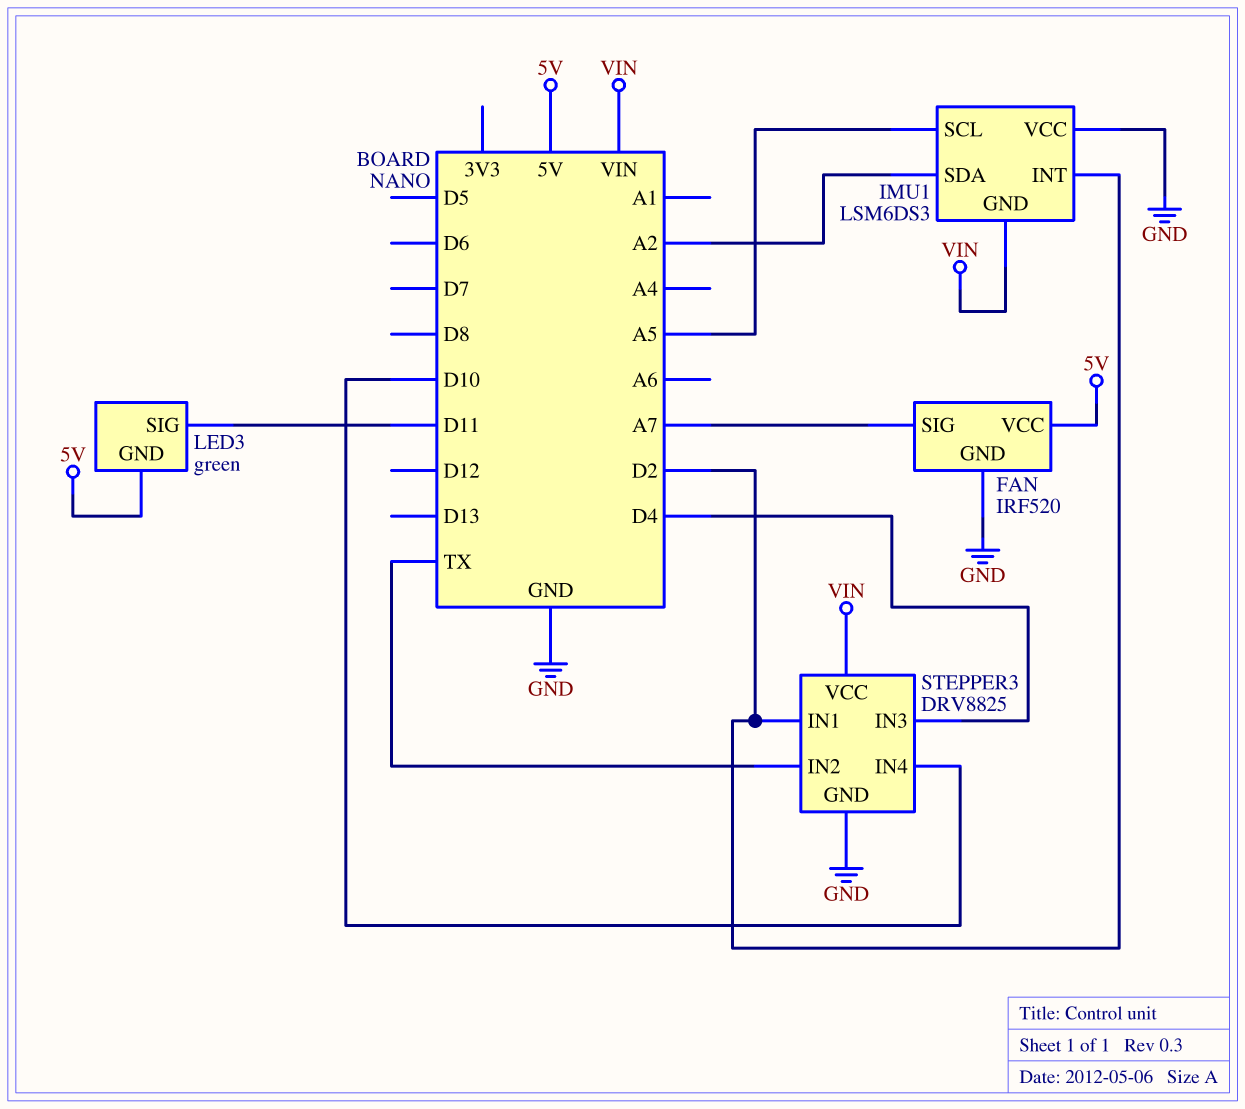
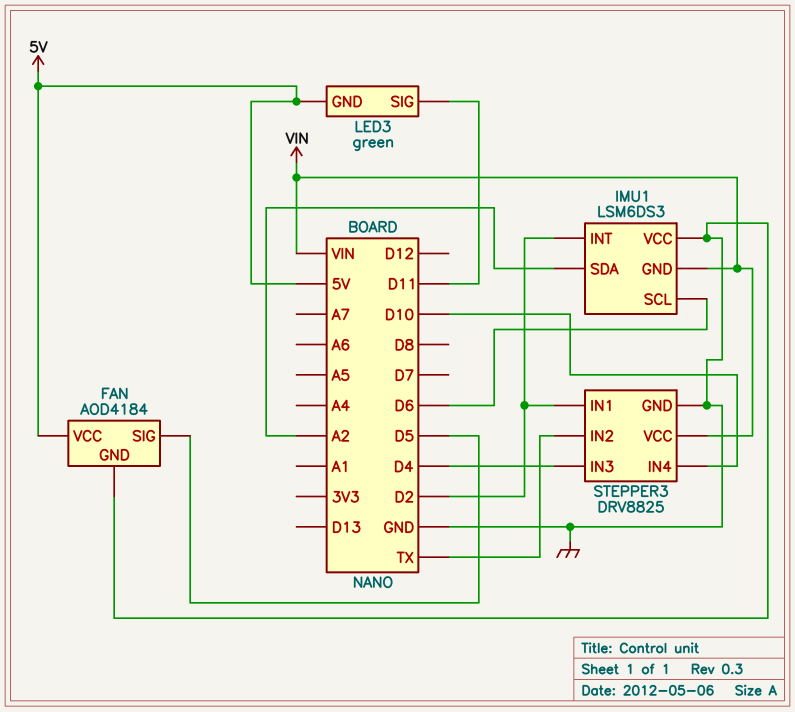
FAN: IRF520 -> AOD4184
FAN pin SIG: A7 -> D5
IMU1 pin SCL: A5 -> D6

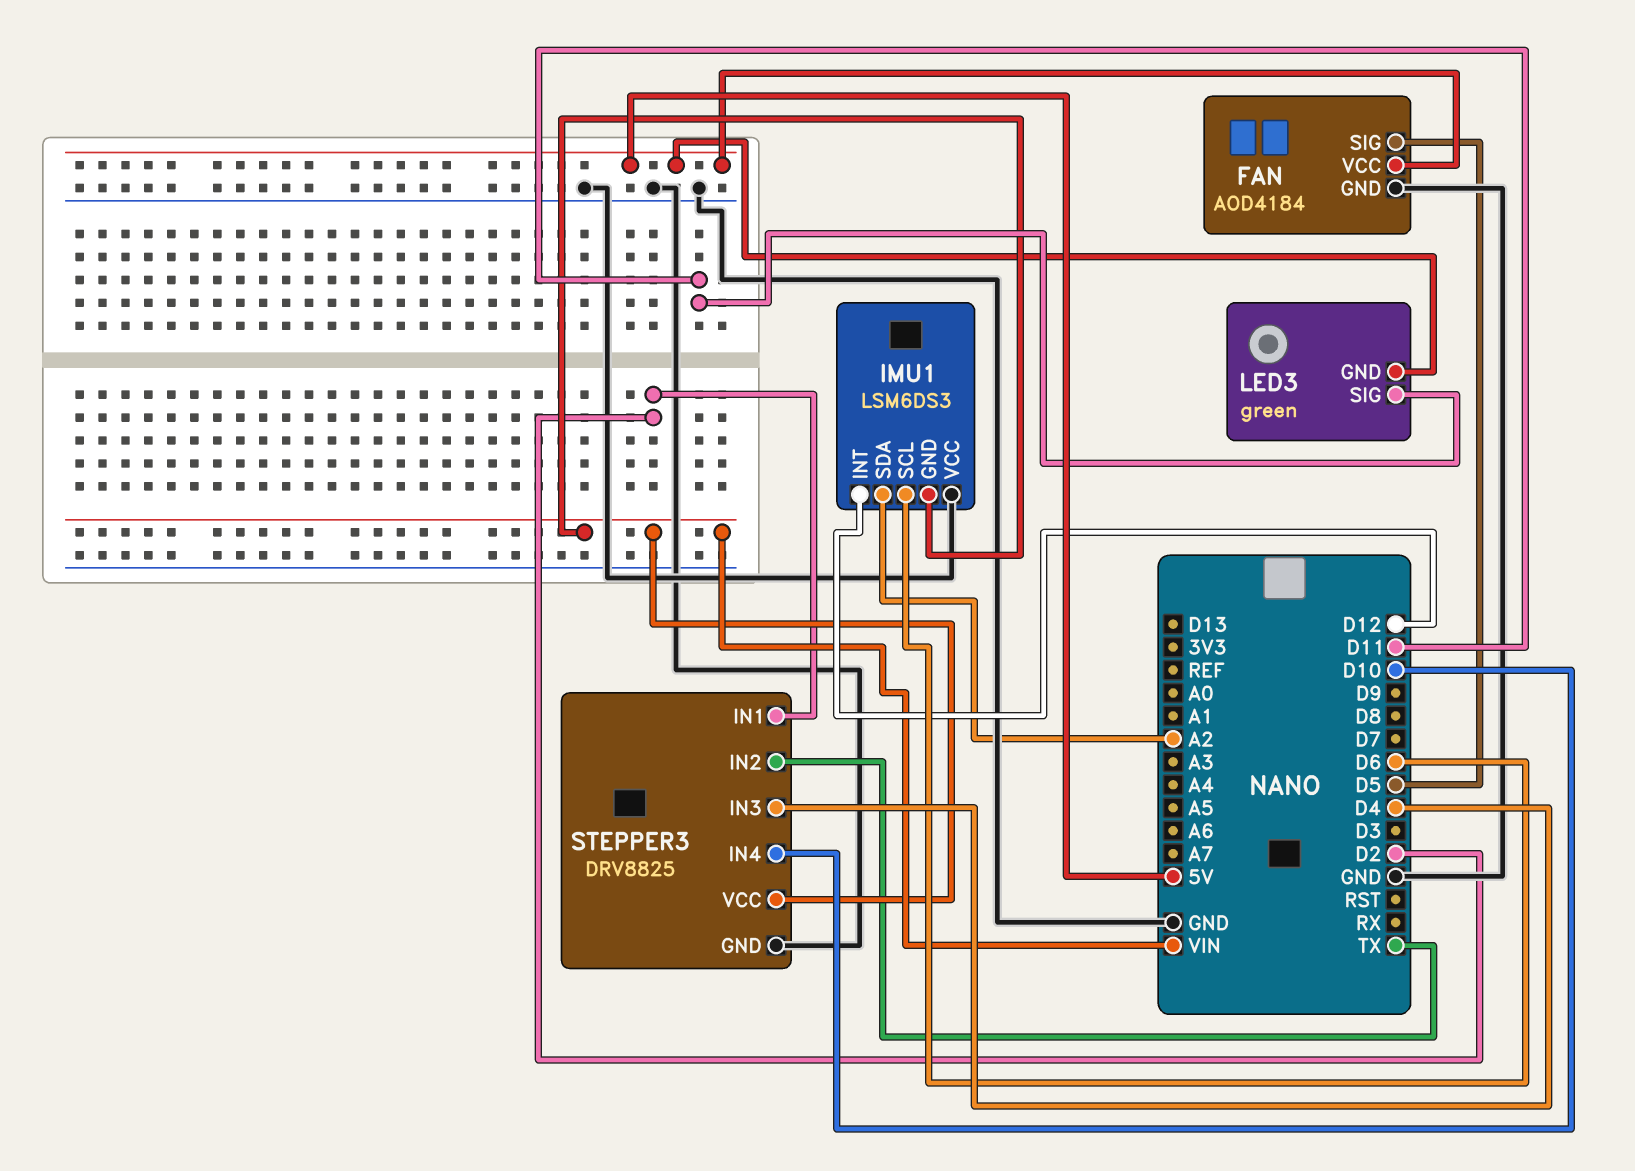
IMU1 pin INT: D2 -> D12

